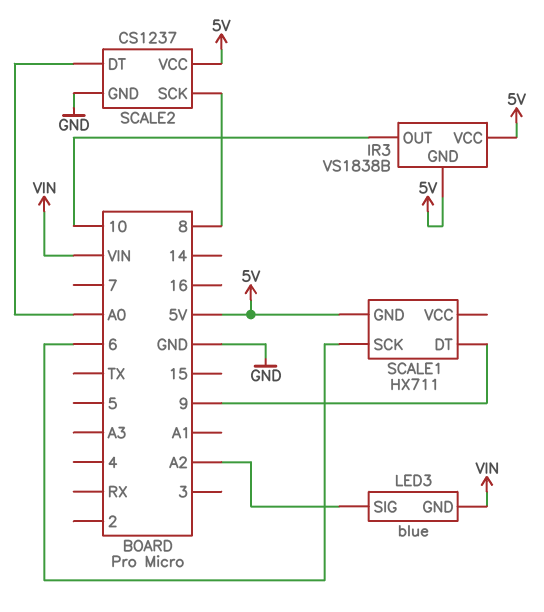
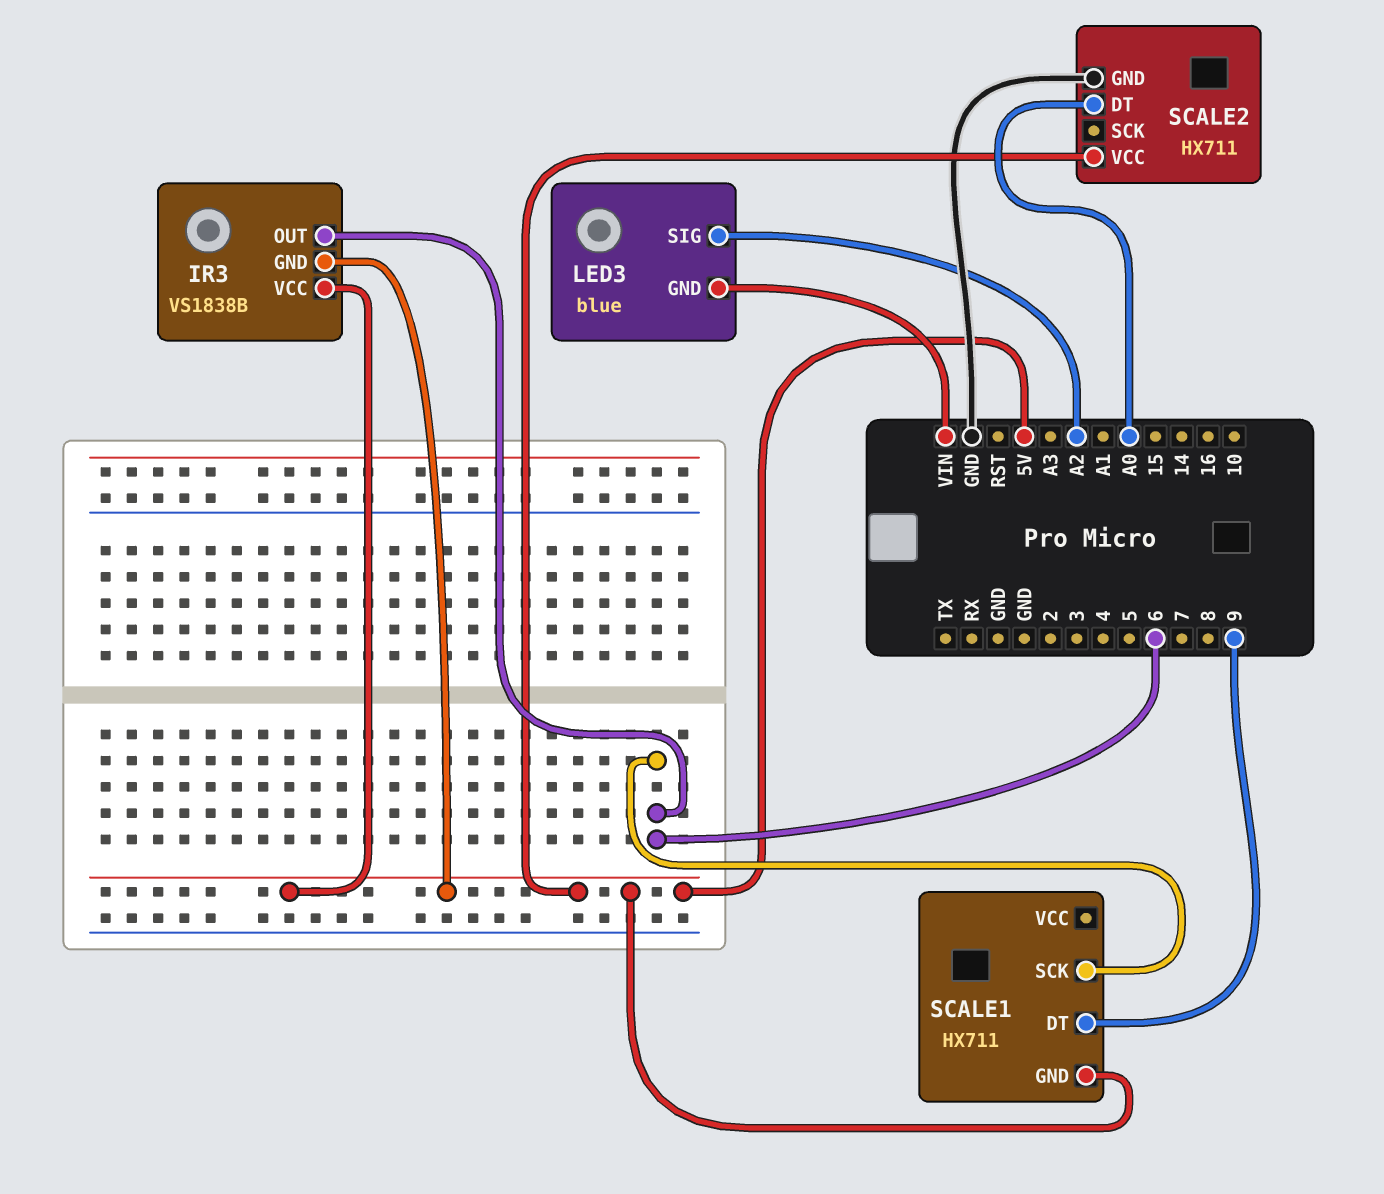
IR3 pin OUT: 10 -> 6
SCALE2: CS1237 -> HX711
SCALE2 pin SCK: 8 -> none

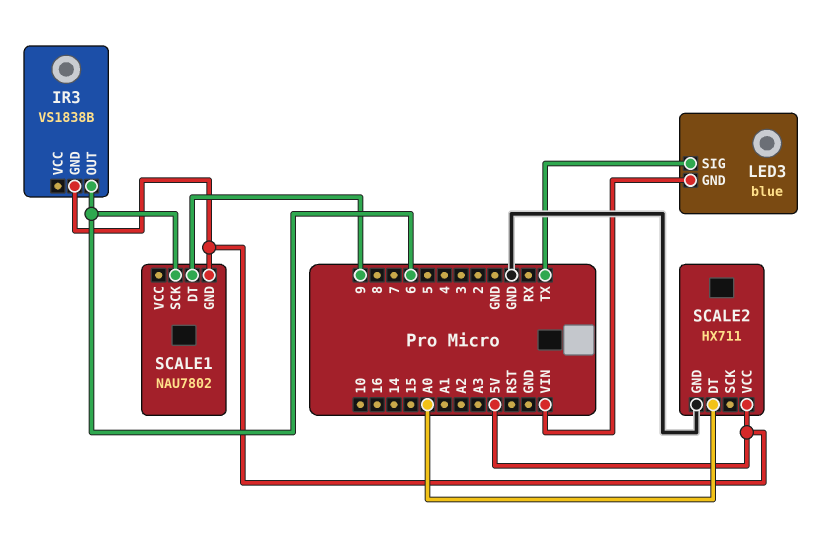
IR3 pin VCC: 5V -> none
LED3 pin SIG: A2 -> TX
SCALE1: HX711 -> NAU7802

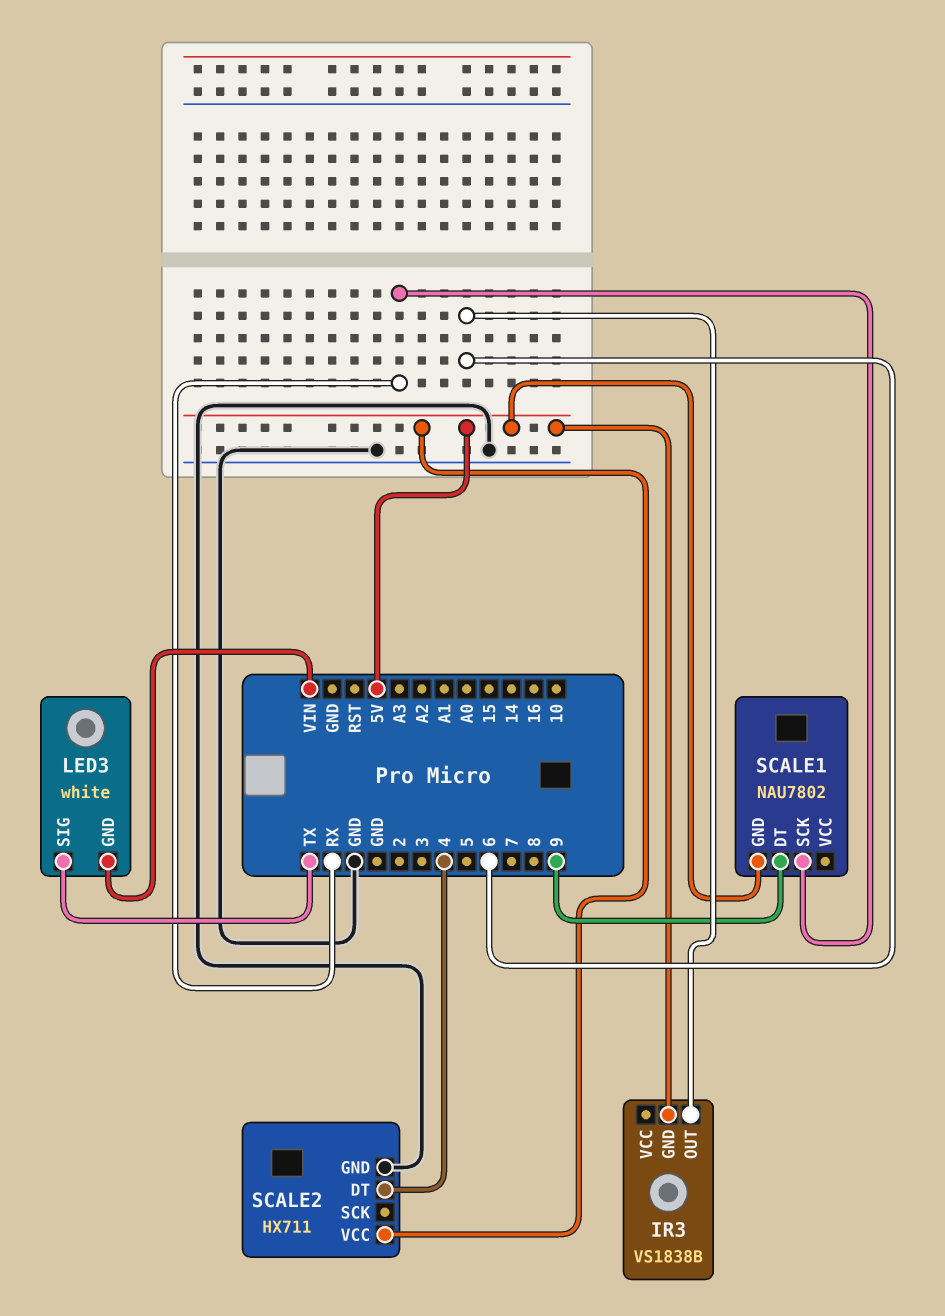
LED3: blue -> white
SCALE1 pin SCK: 6 -> RX
SCALE2 pin DT: A0 -> 4

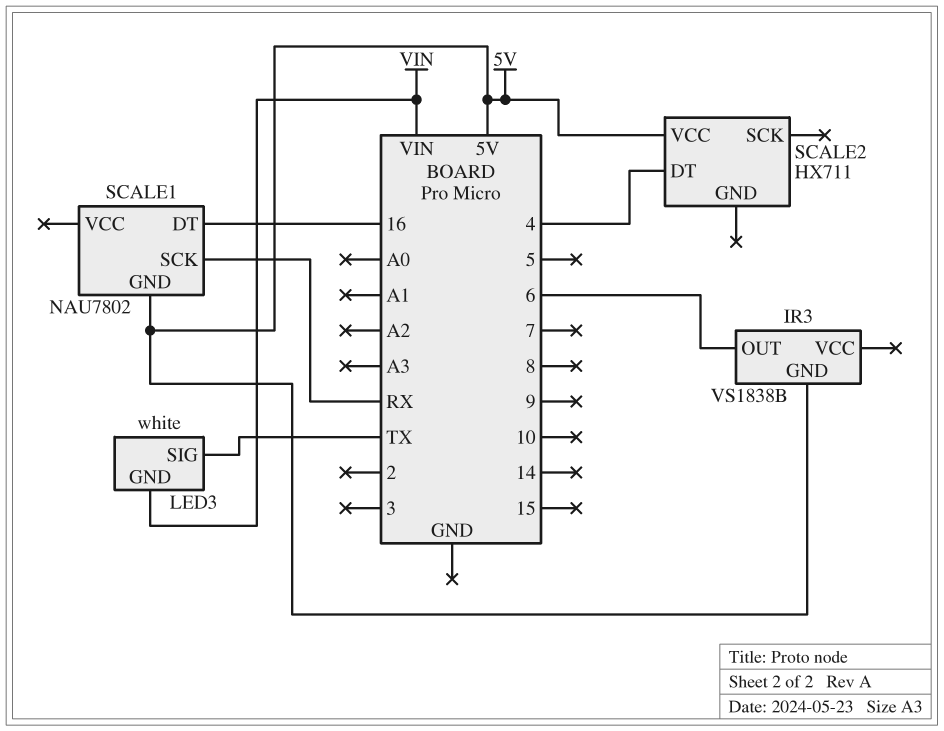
SCALE1 pin DT: 9 -> 16
SCALE2 pin GND: GND -> none

